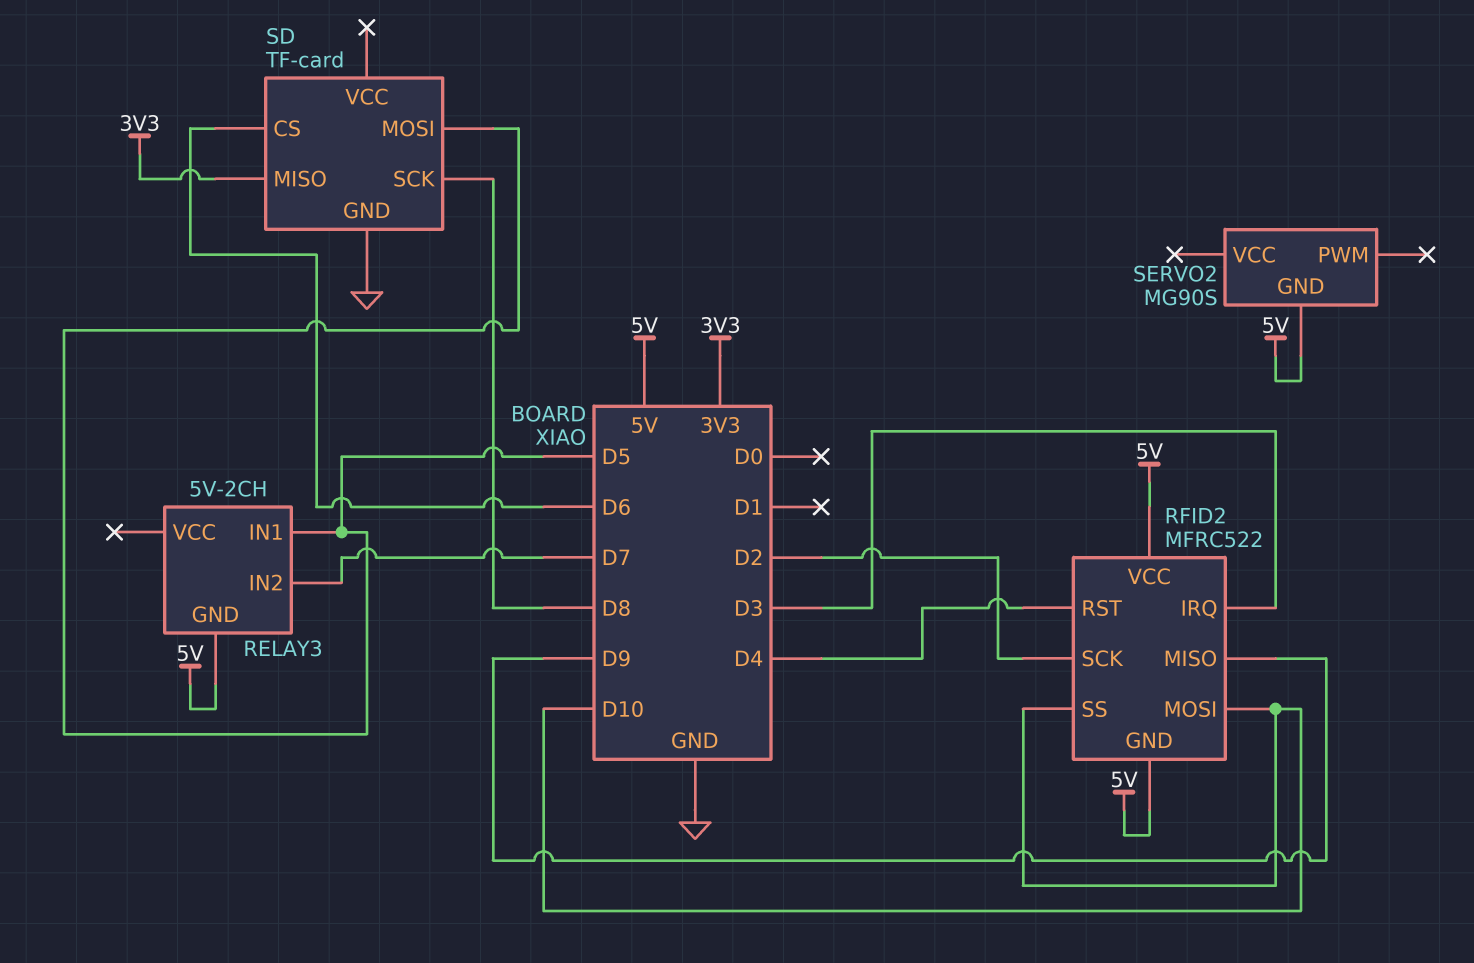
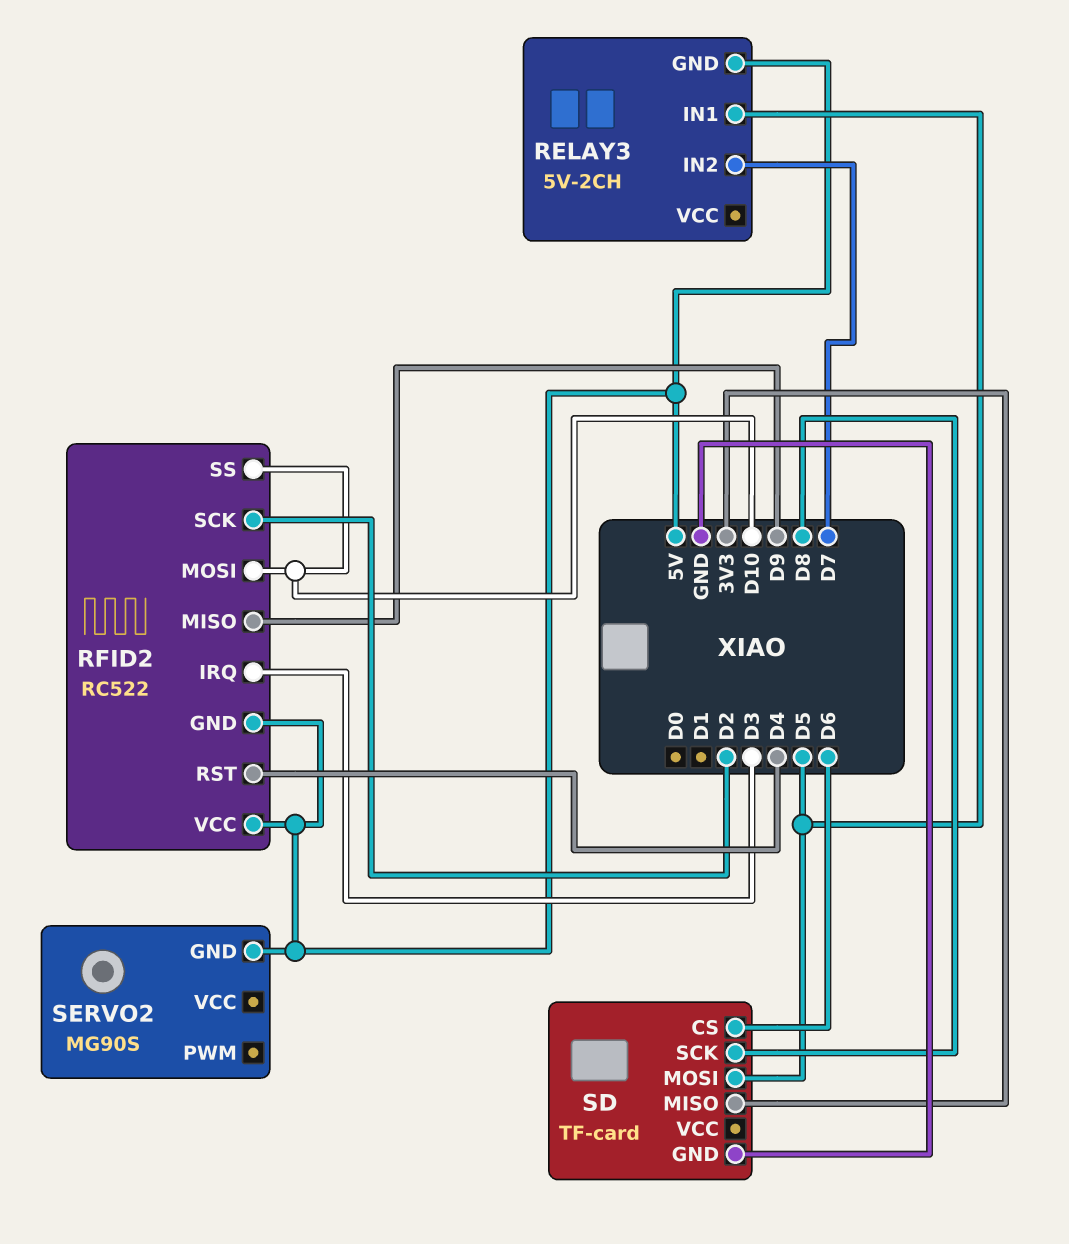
RFID2: MFRC522 -> RC522

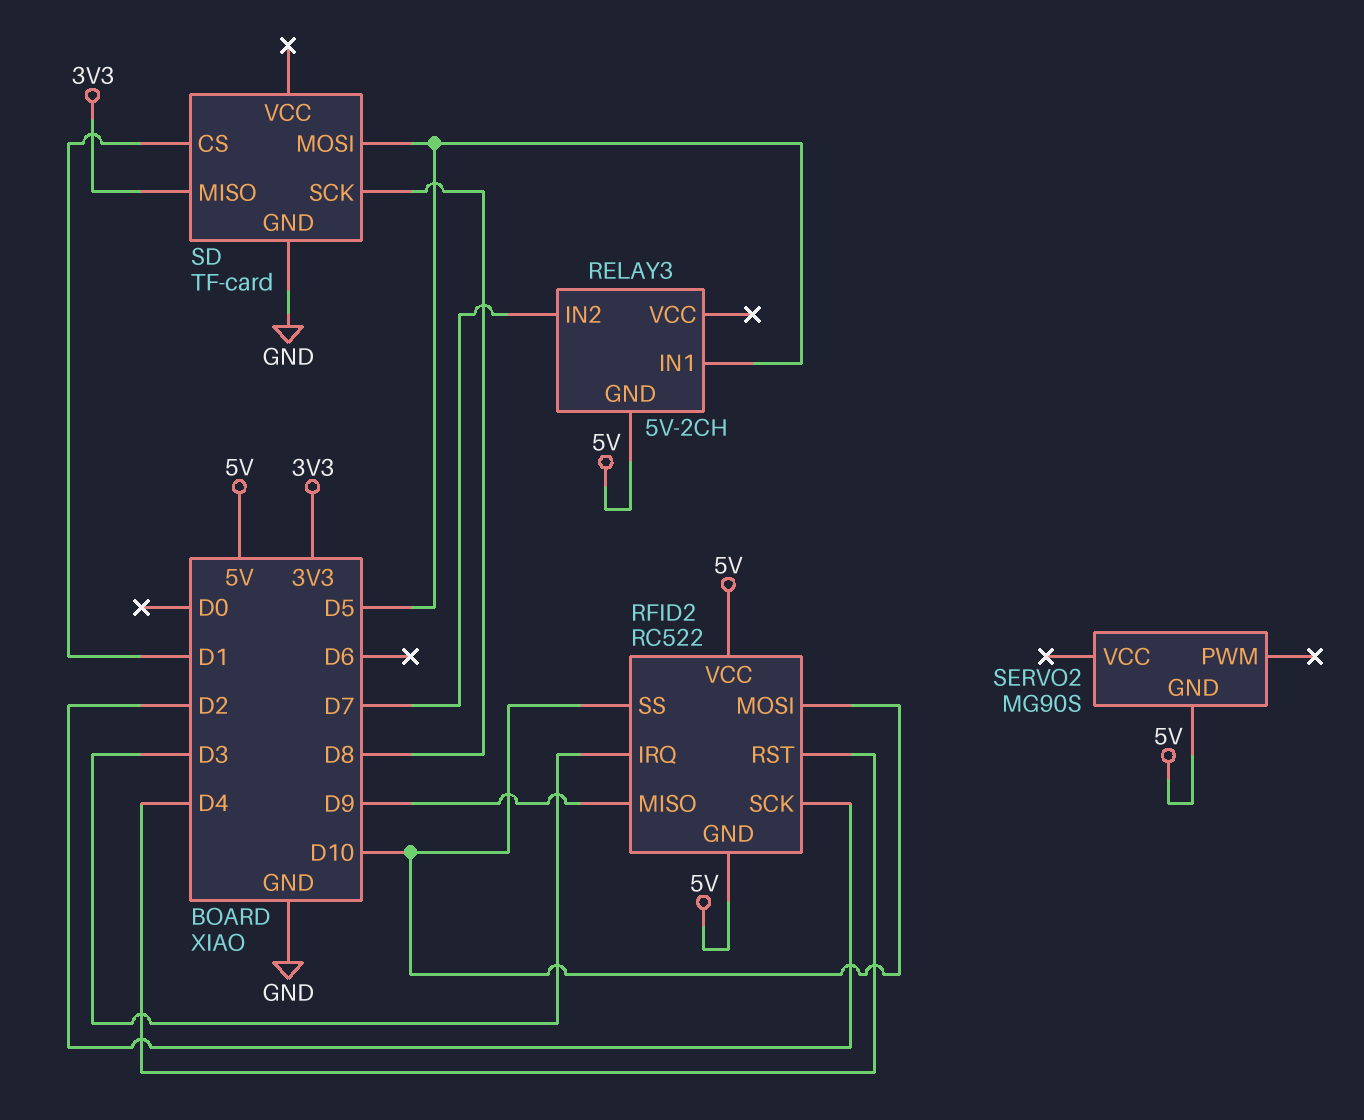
SD pin CS: D6 -> D1

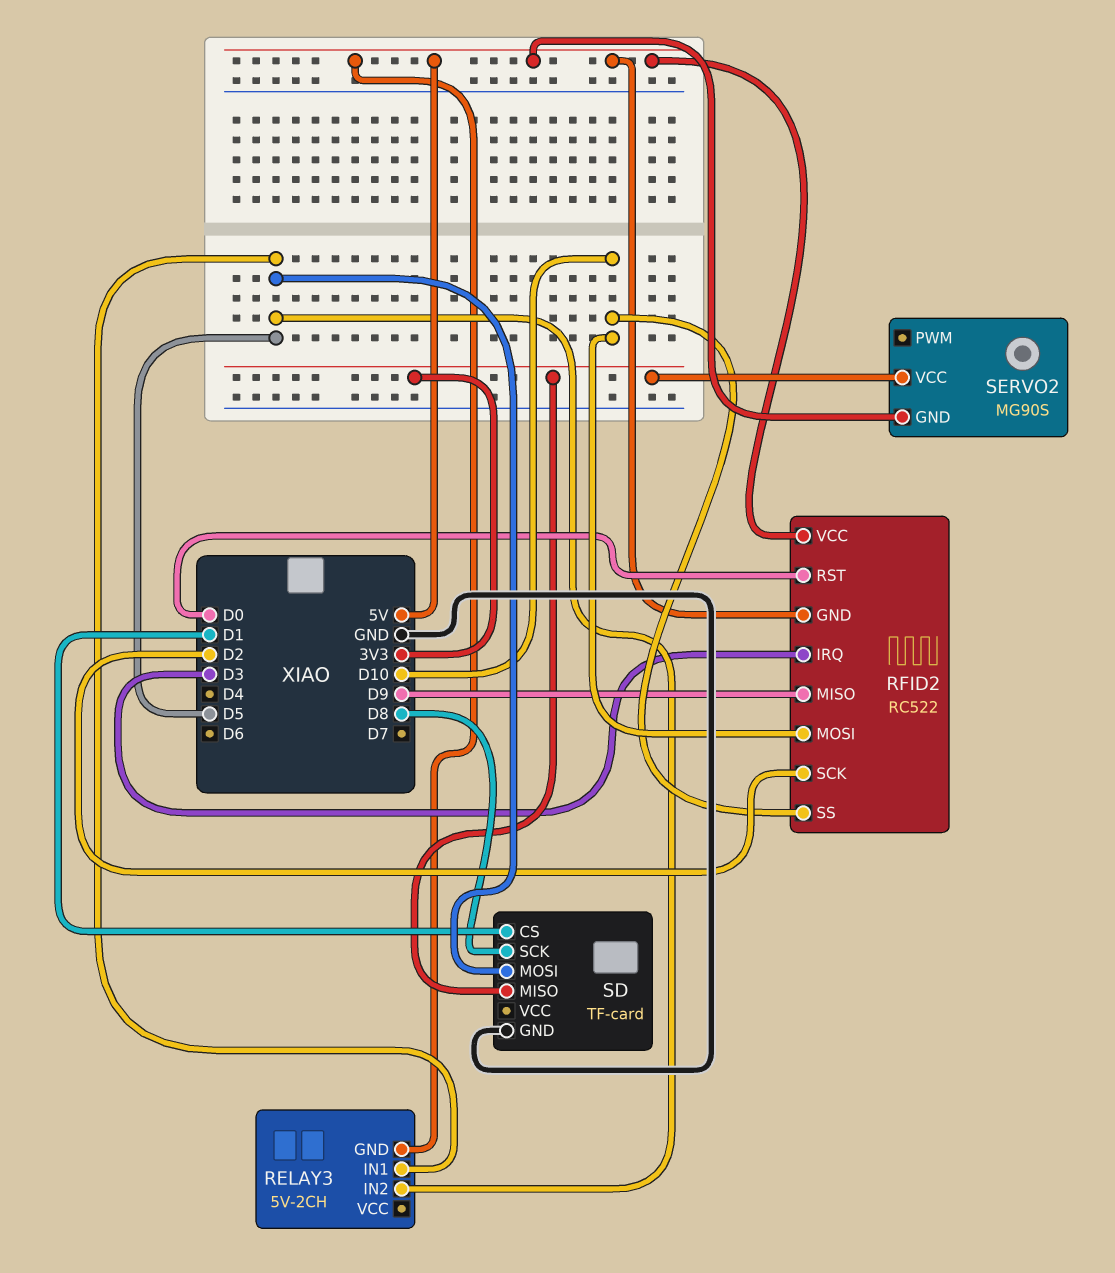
RELAY3 pin IN2: D7 -> D5
RFID2 pin RST: D4 -> D0
SERVO2 pin VCC: none -> 3V3

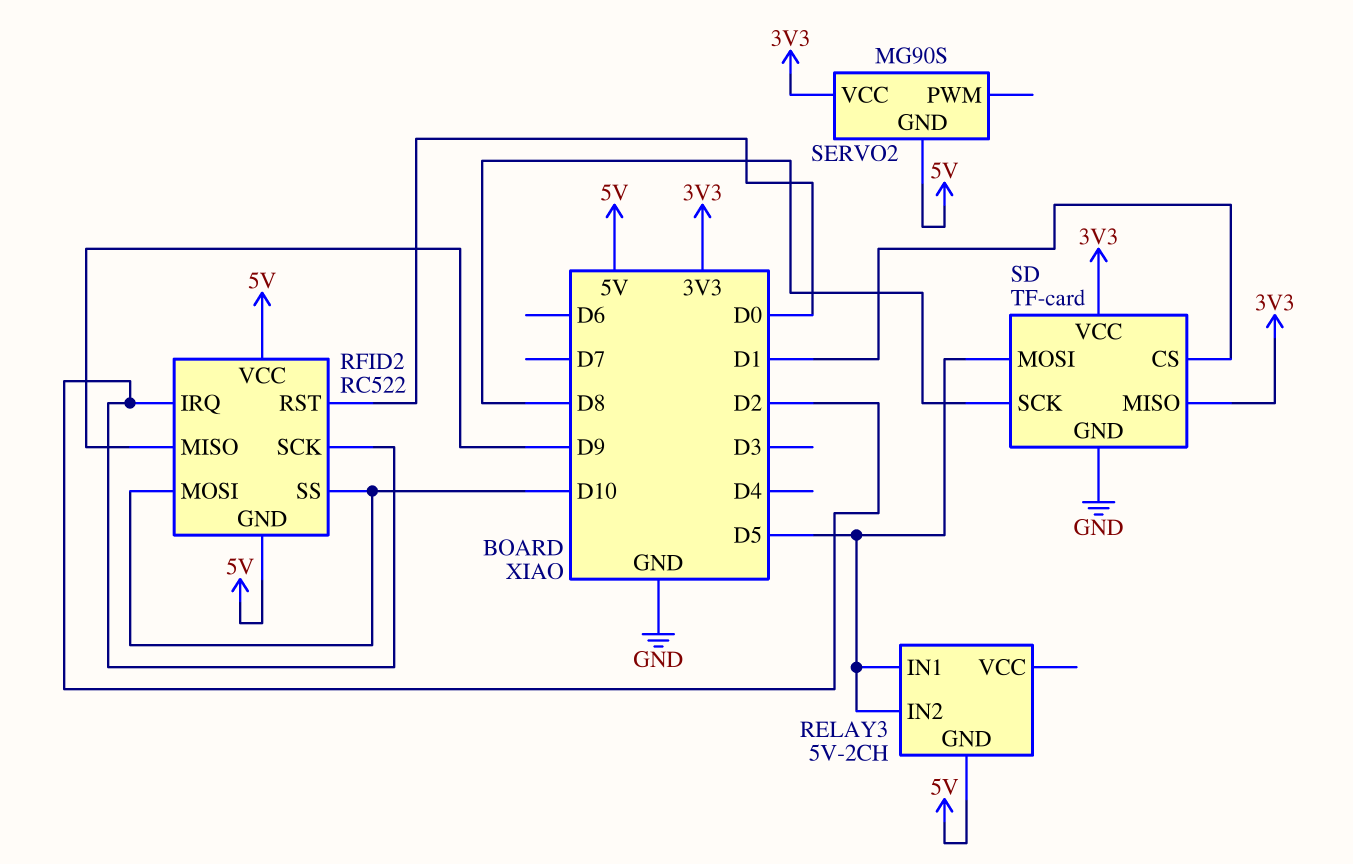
RFID2 pin IRQ: D3 -> D2
SD pin VCC: none -> 3V3

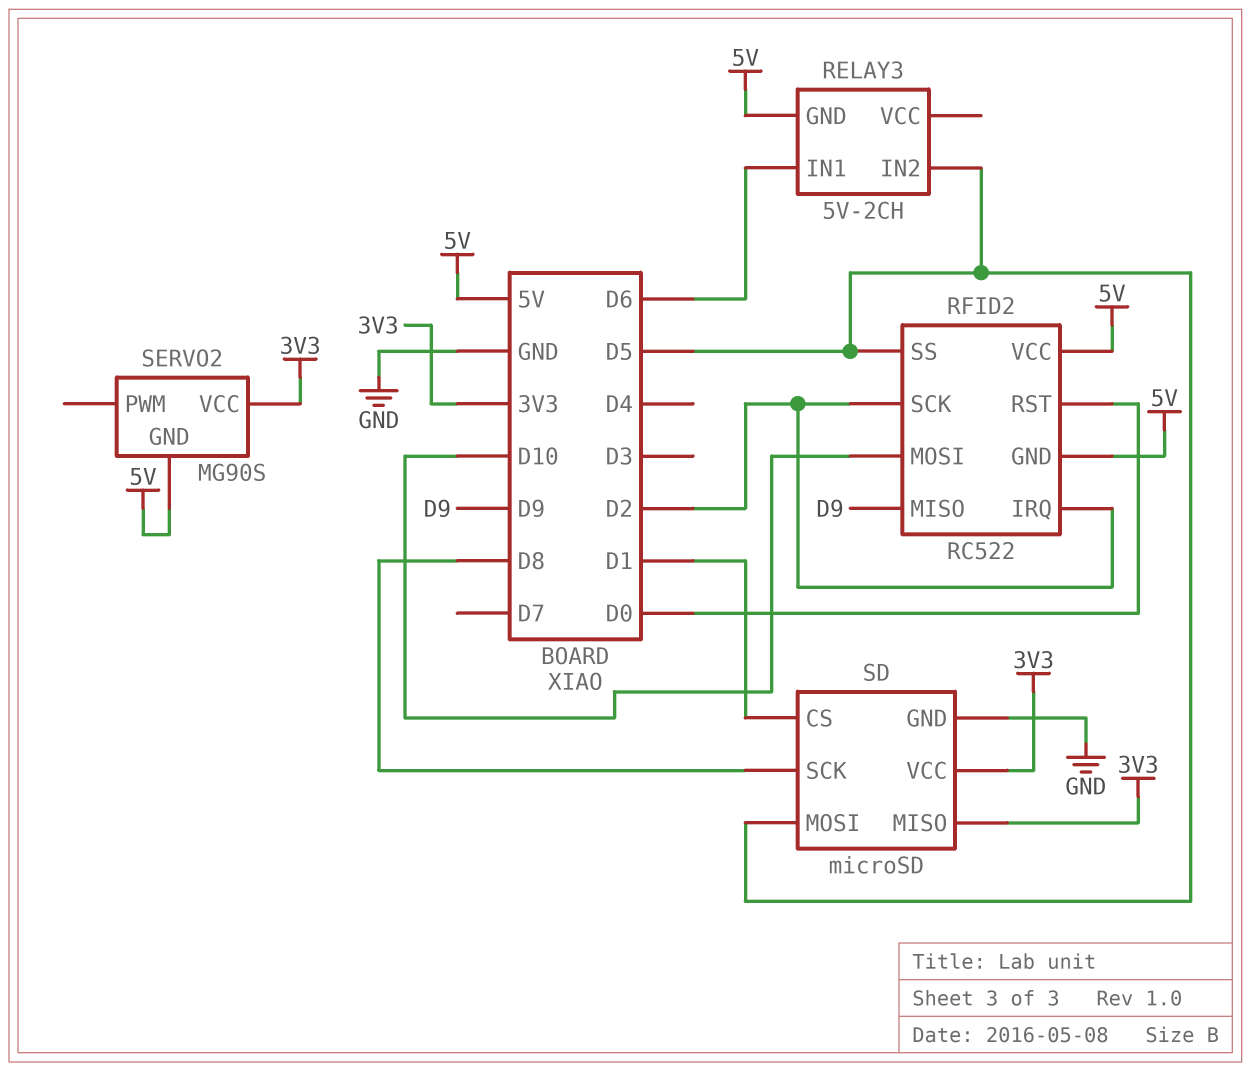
RELAY3 pin IN1: D5 -> D6
RFID2 pin SS: D10 -> D5
SD: TF-card -> microSD

